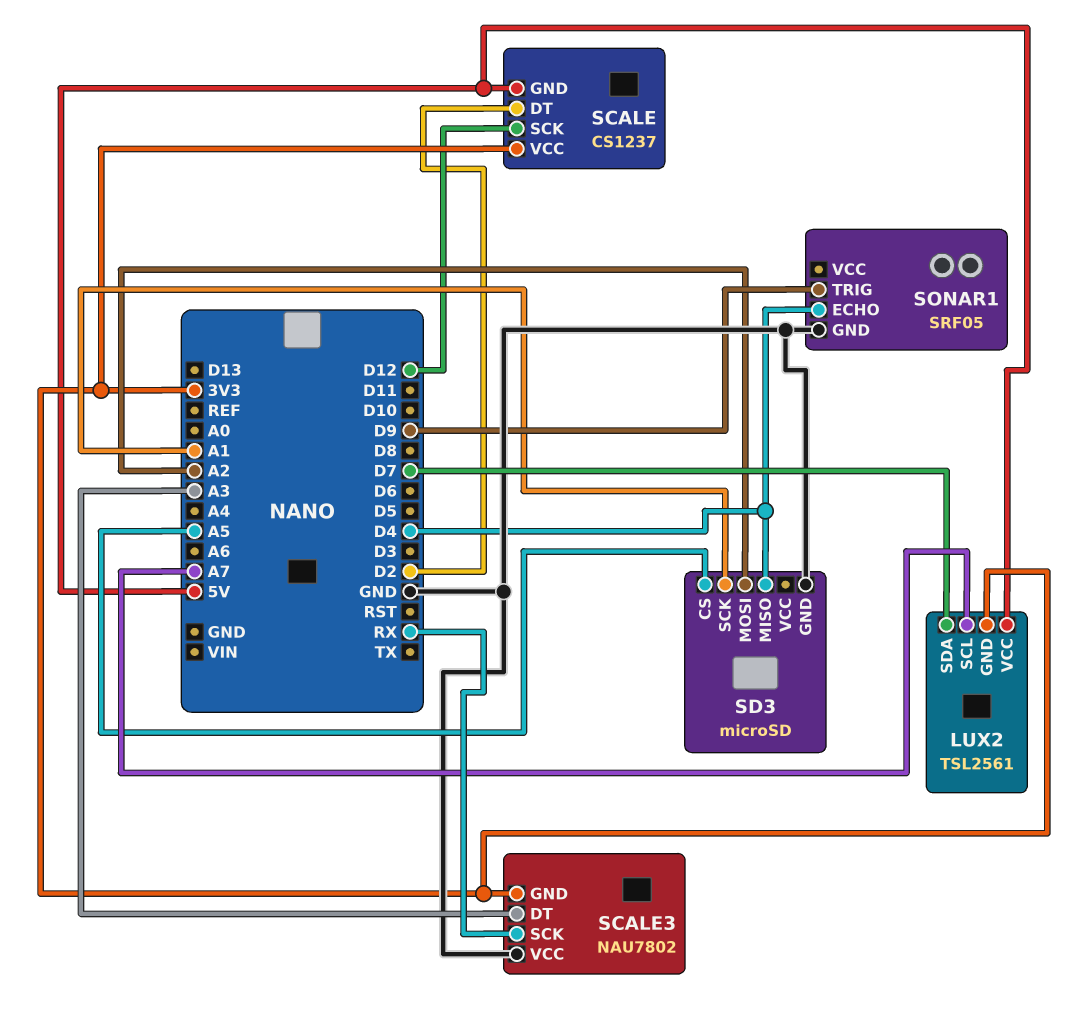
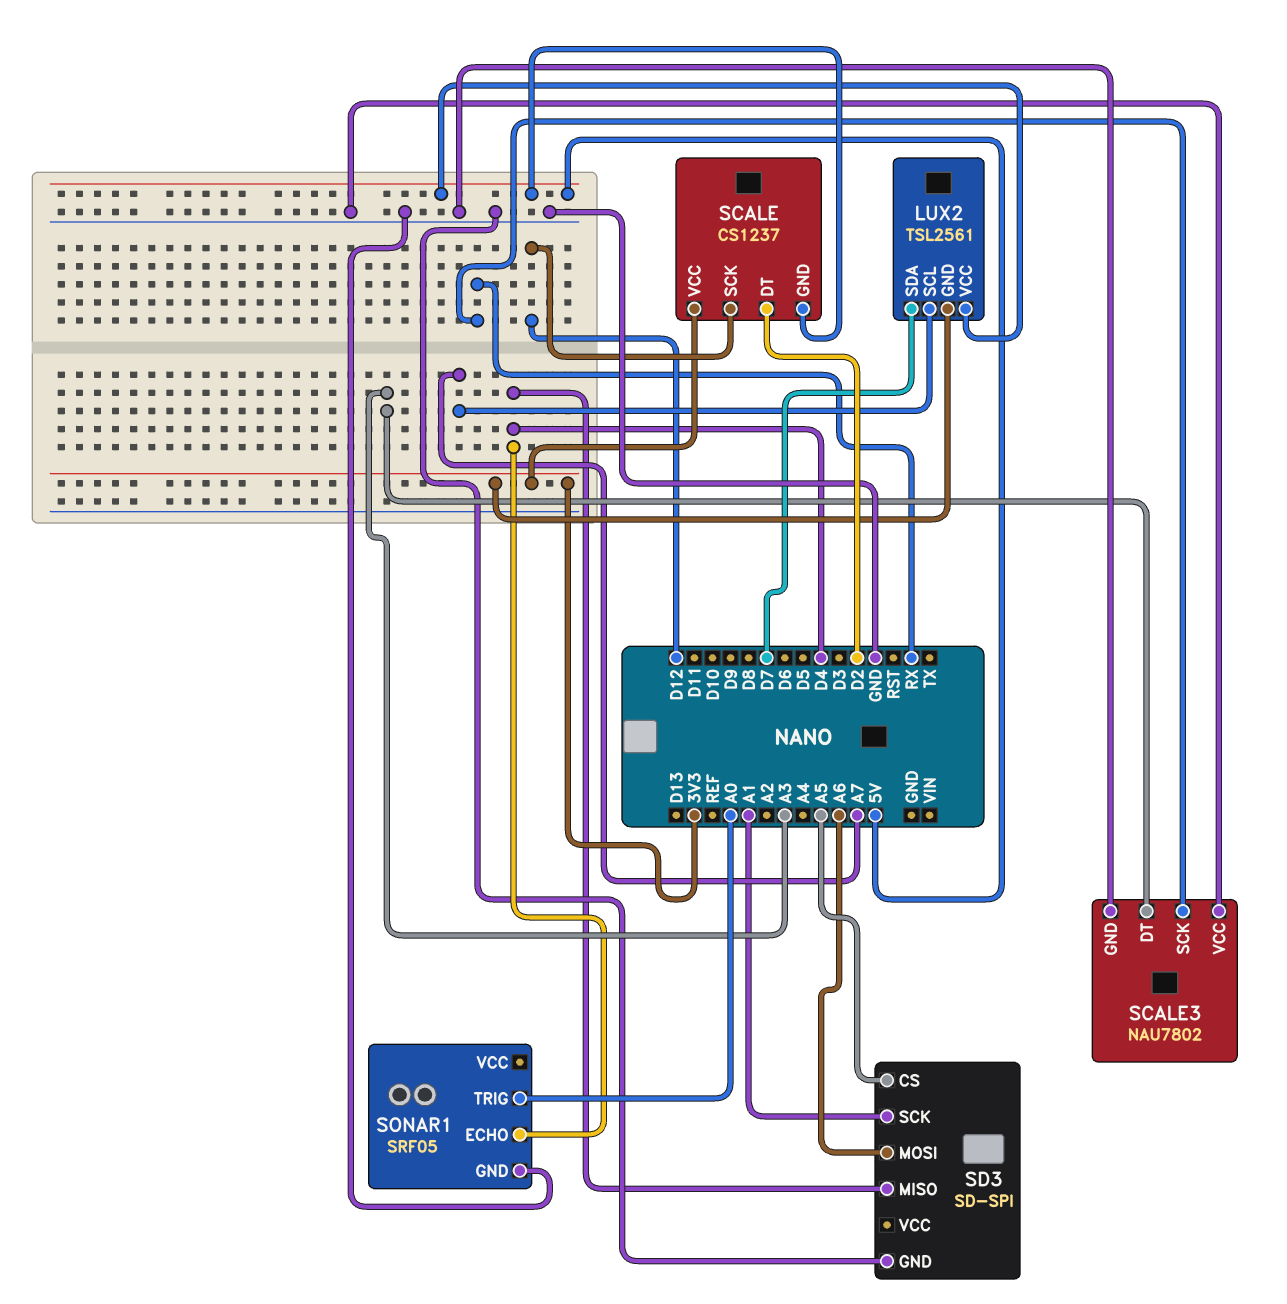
SCALE3 pin GND: 3V3 -> GND
SD3: microSD -> SD-SPI
SD3 pin MOSI: A2 -> A6
SONAR1 pin TRIG: D9 -> A0

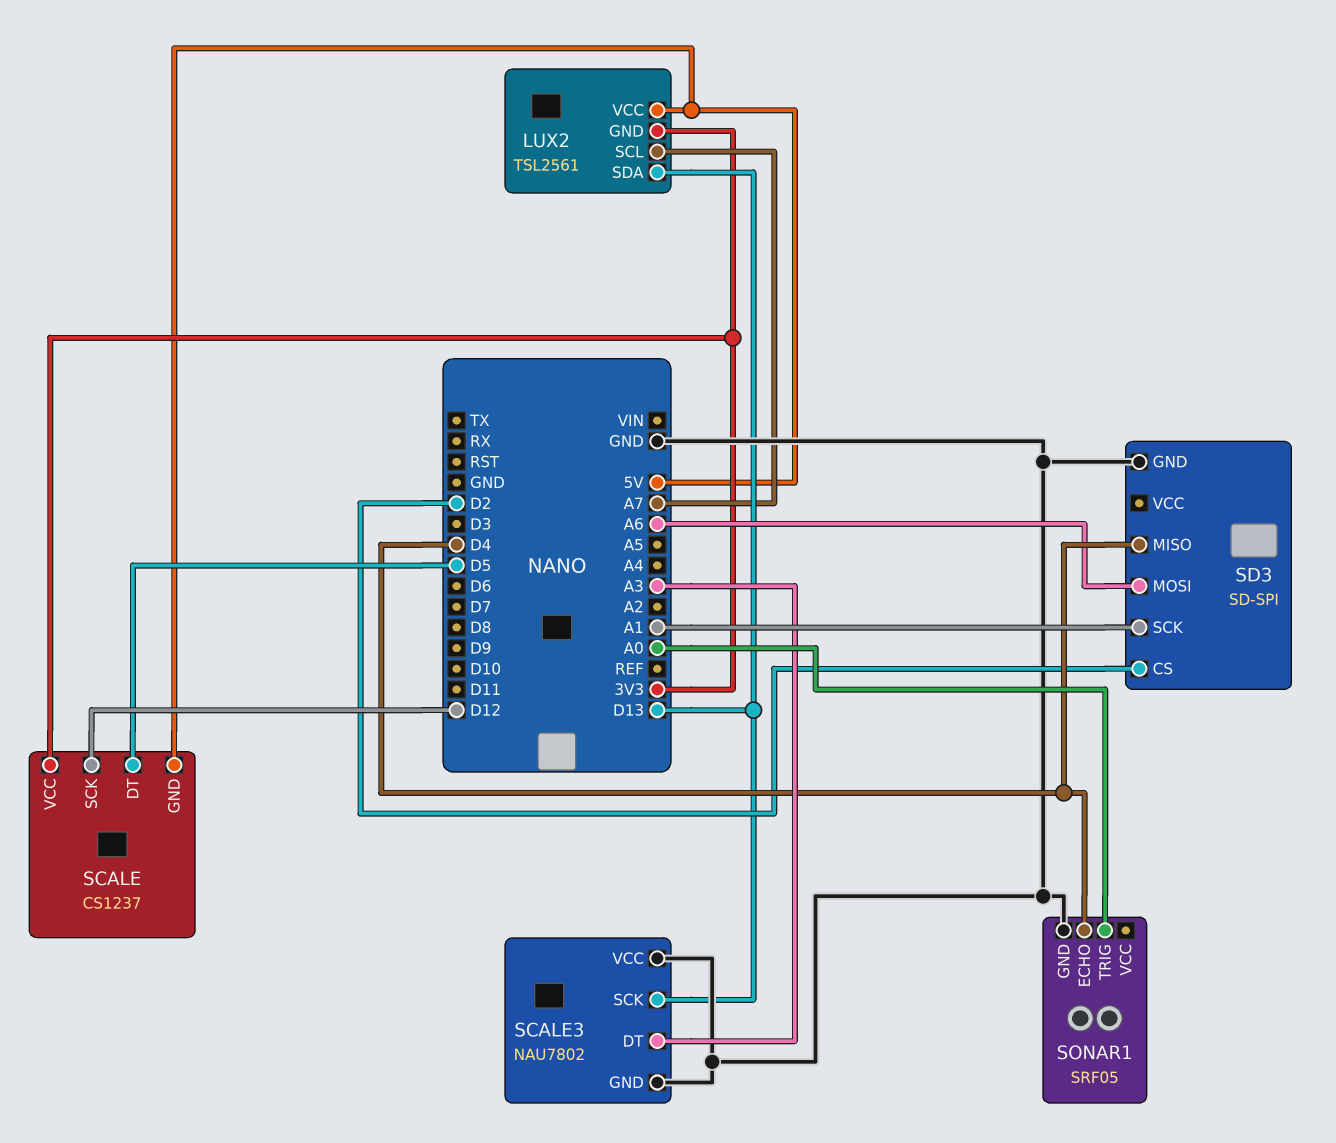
LUX2 pin SDA: D7 -> D13
SCALE pin DT: D2 -> D5
SCALE3 pin SCK: RX -> D13
SD3 pin CS: A5 -> D2

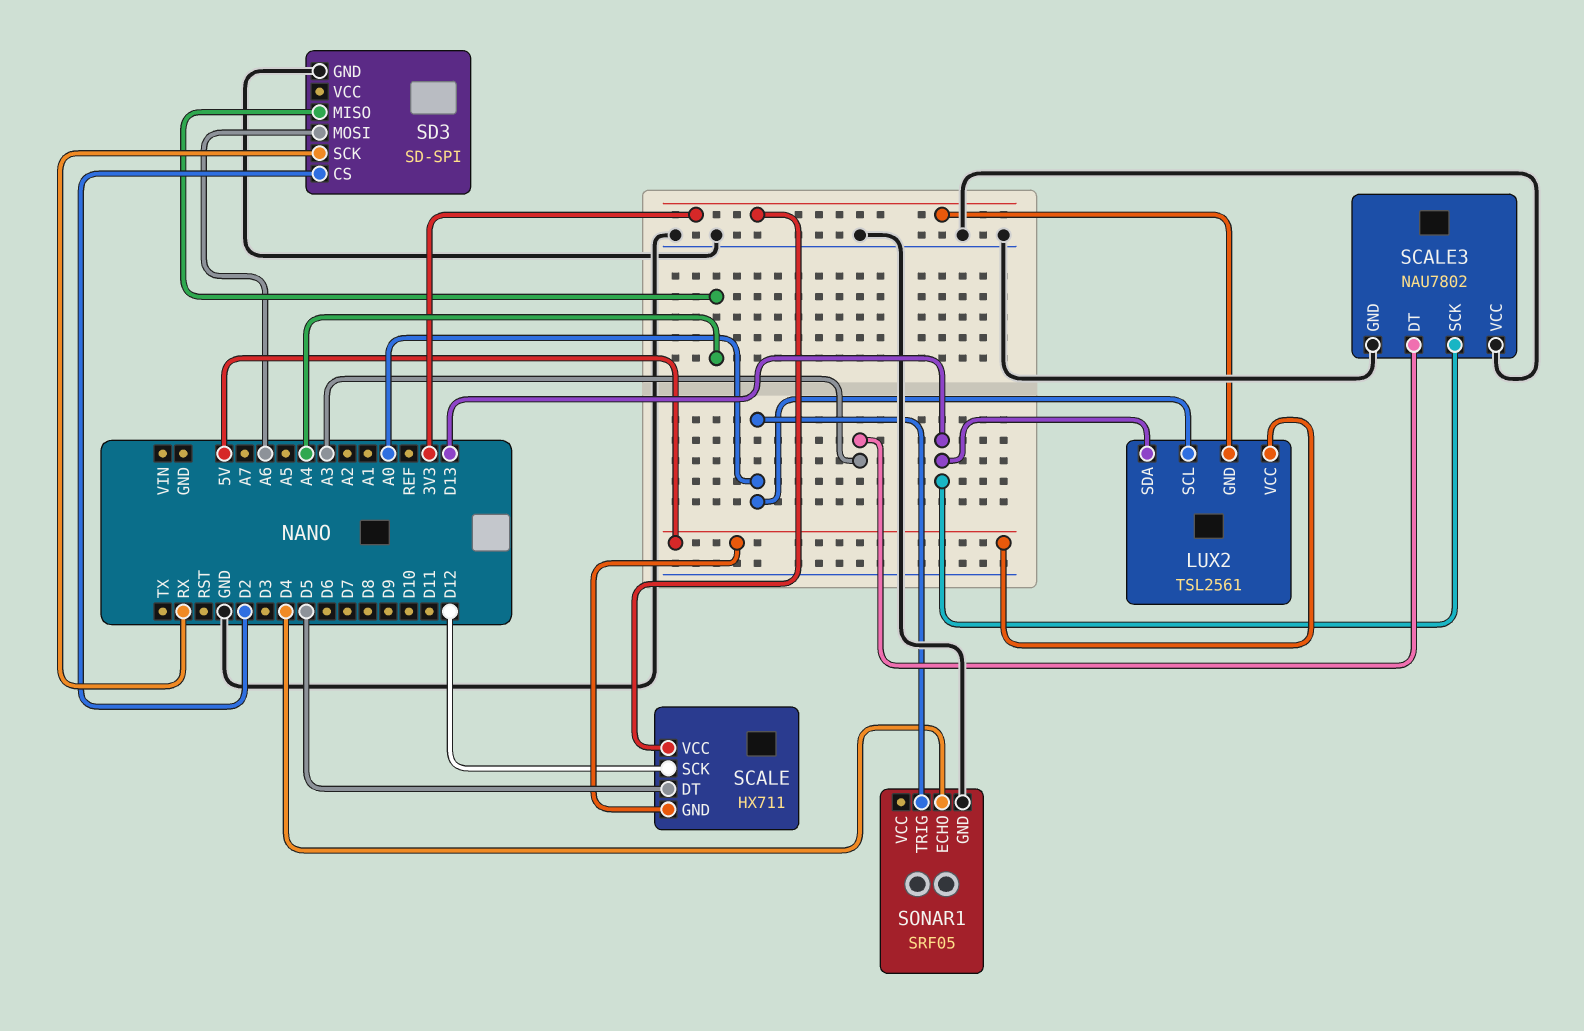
LUX2 pin SCL: A7 -> A0
SCALE: CS1237 -> HX711
SD3 pin MISO: D4 -> A4
SD3 pin SCK: A1 -> RX

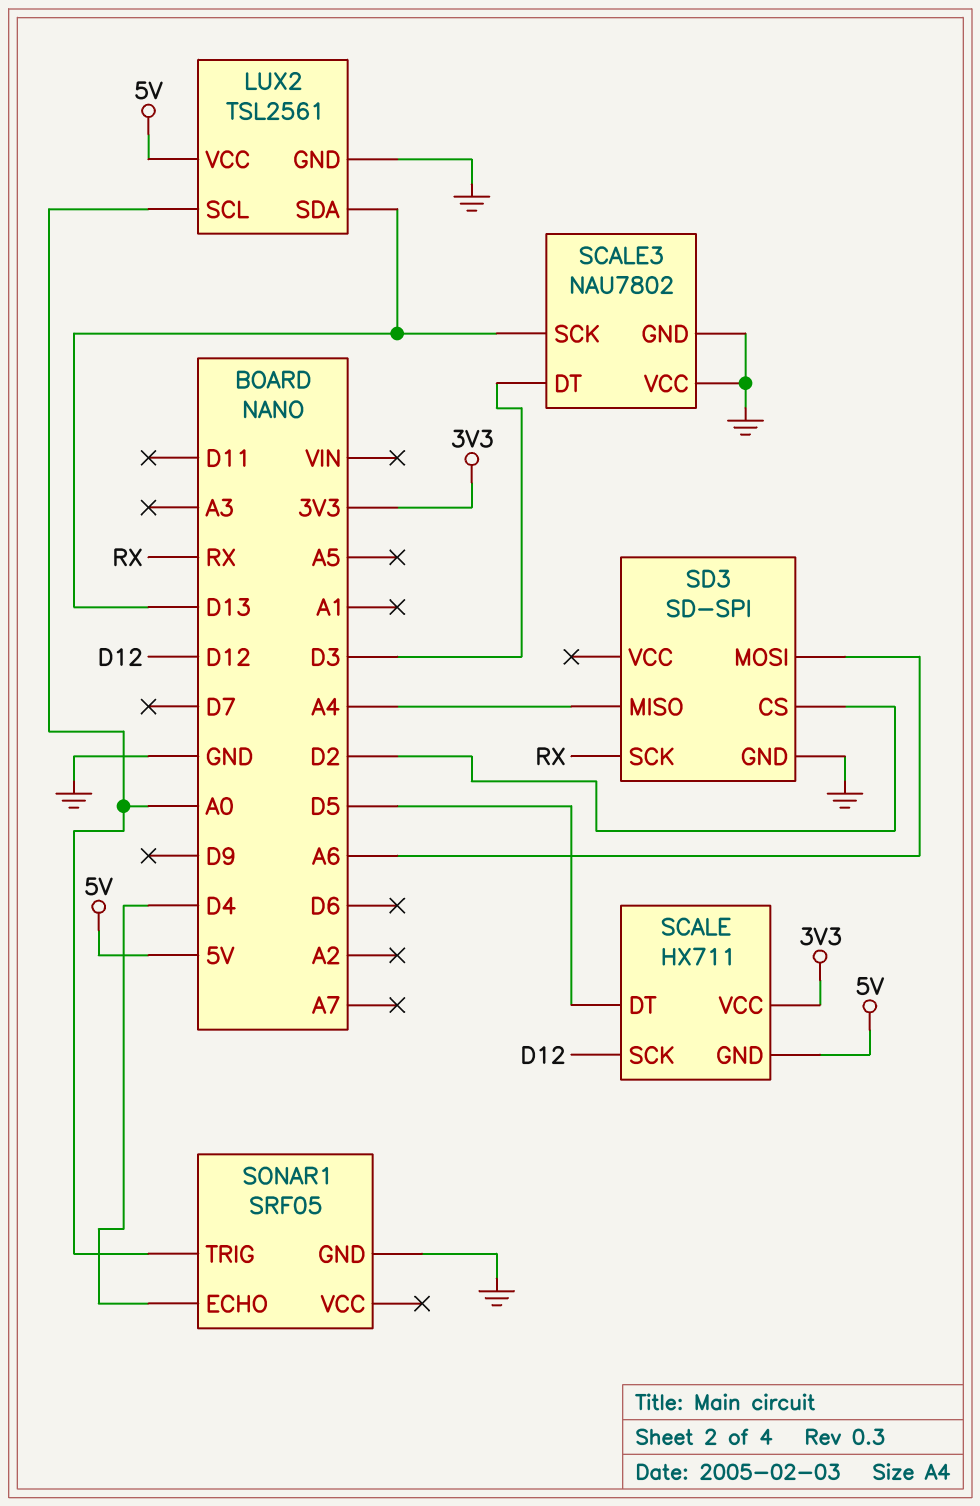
LUX2 pin GND: 3V3 -> GND
SCALE3 pin DT: A3 -> D3

